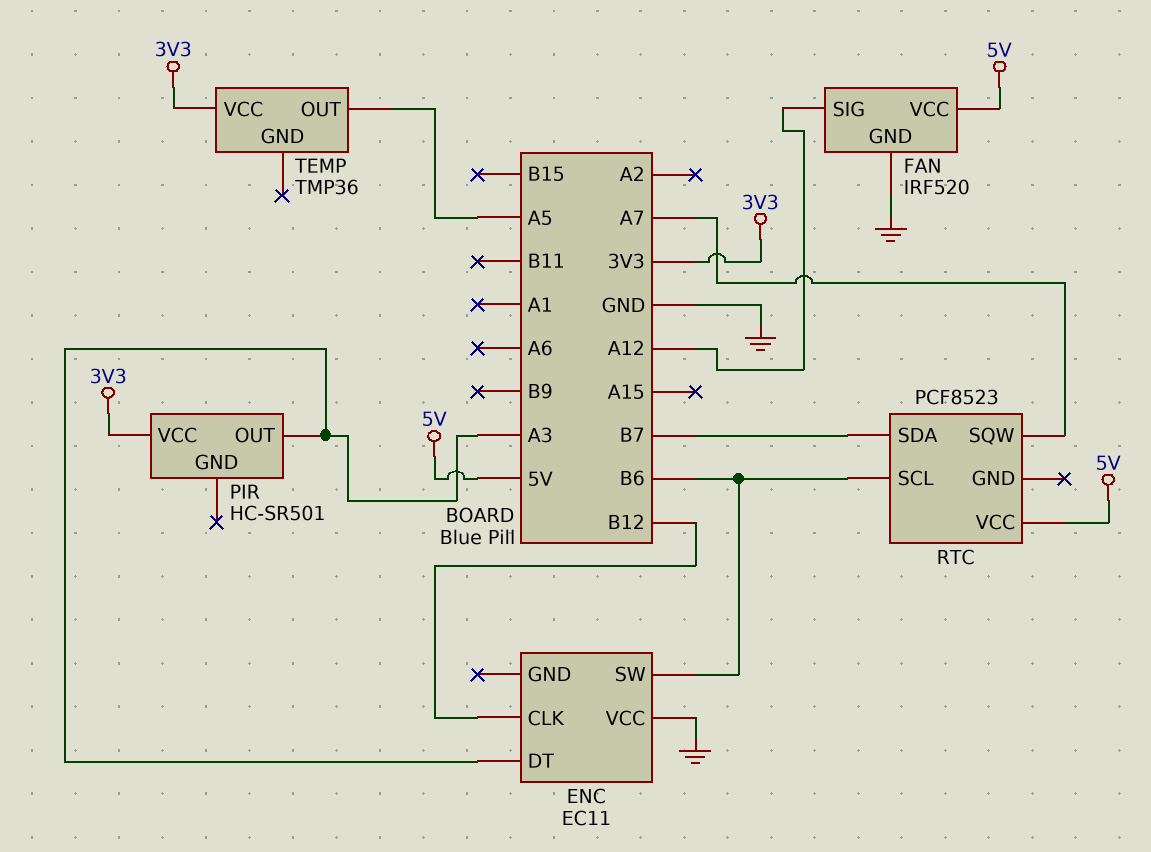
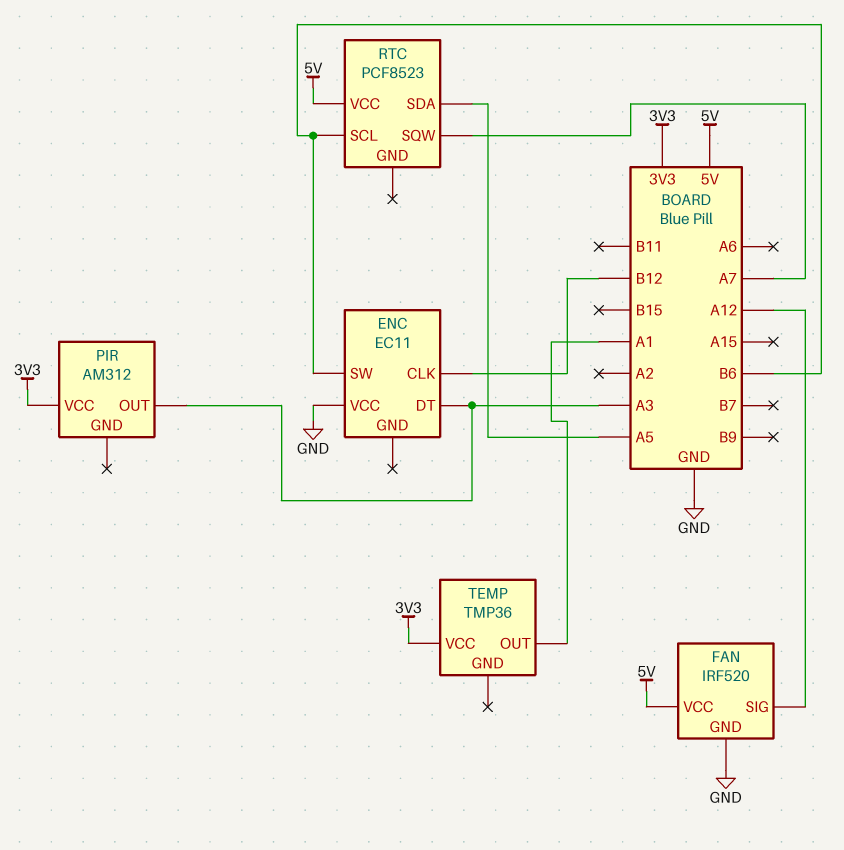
PIR: HC-SR501 -> AM312
RTC pin SDA: B7 -> A5
TEMP pin OUT: A5 -> A1

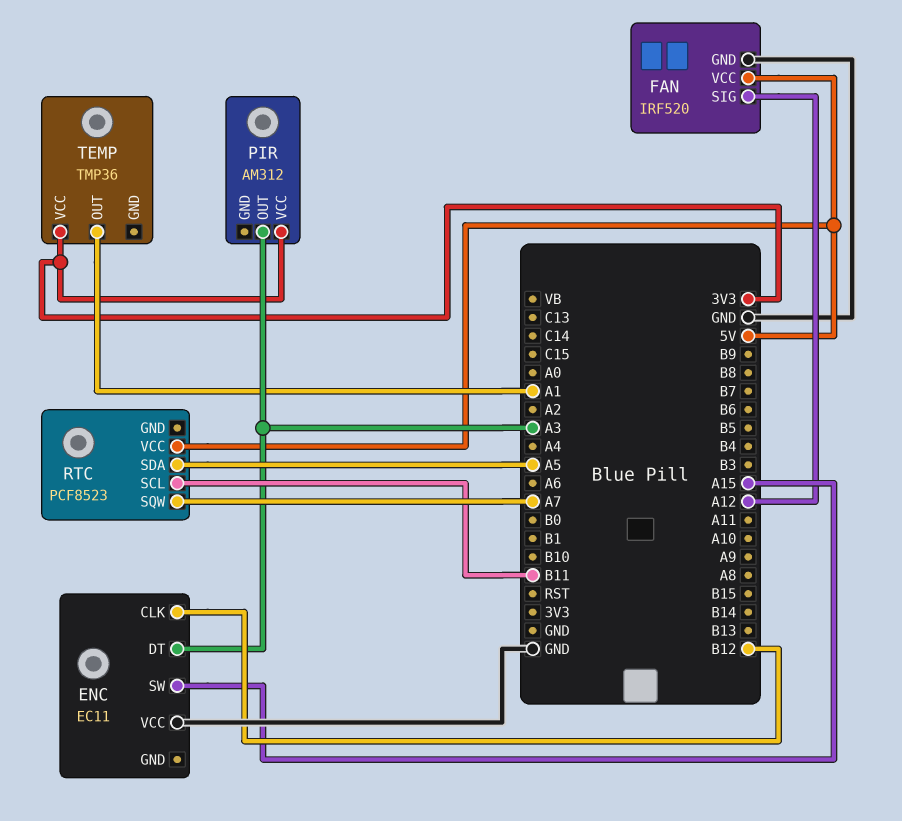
ENC pin SW: B6 -> A15
RTC pin SCL: B6 -> B11

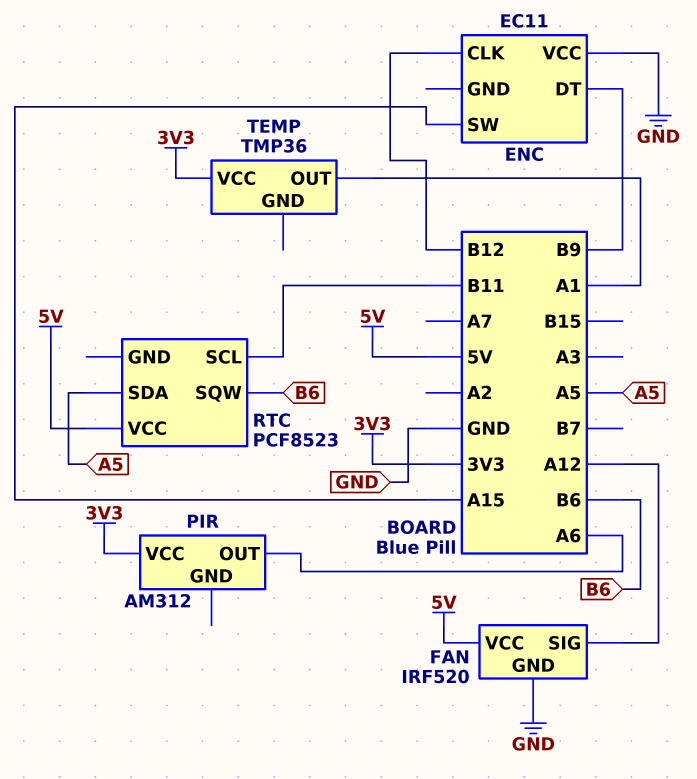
ENC pin DT: A3 -> B9
PIR pin OUT: A3 -> A6
RTC pin SQW: A7 -> B6

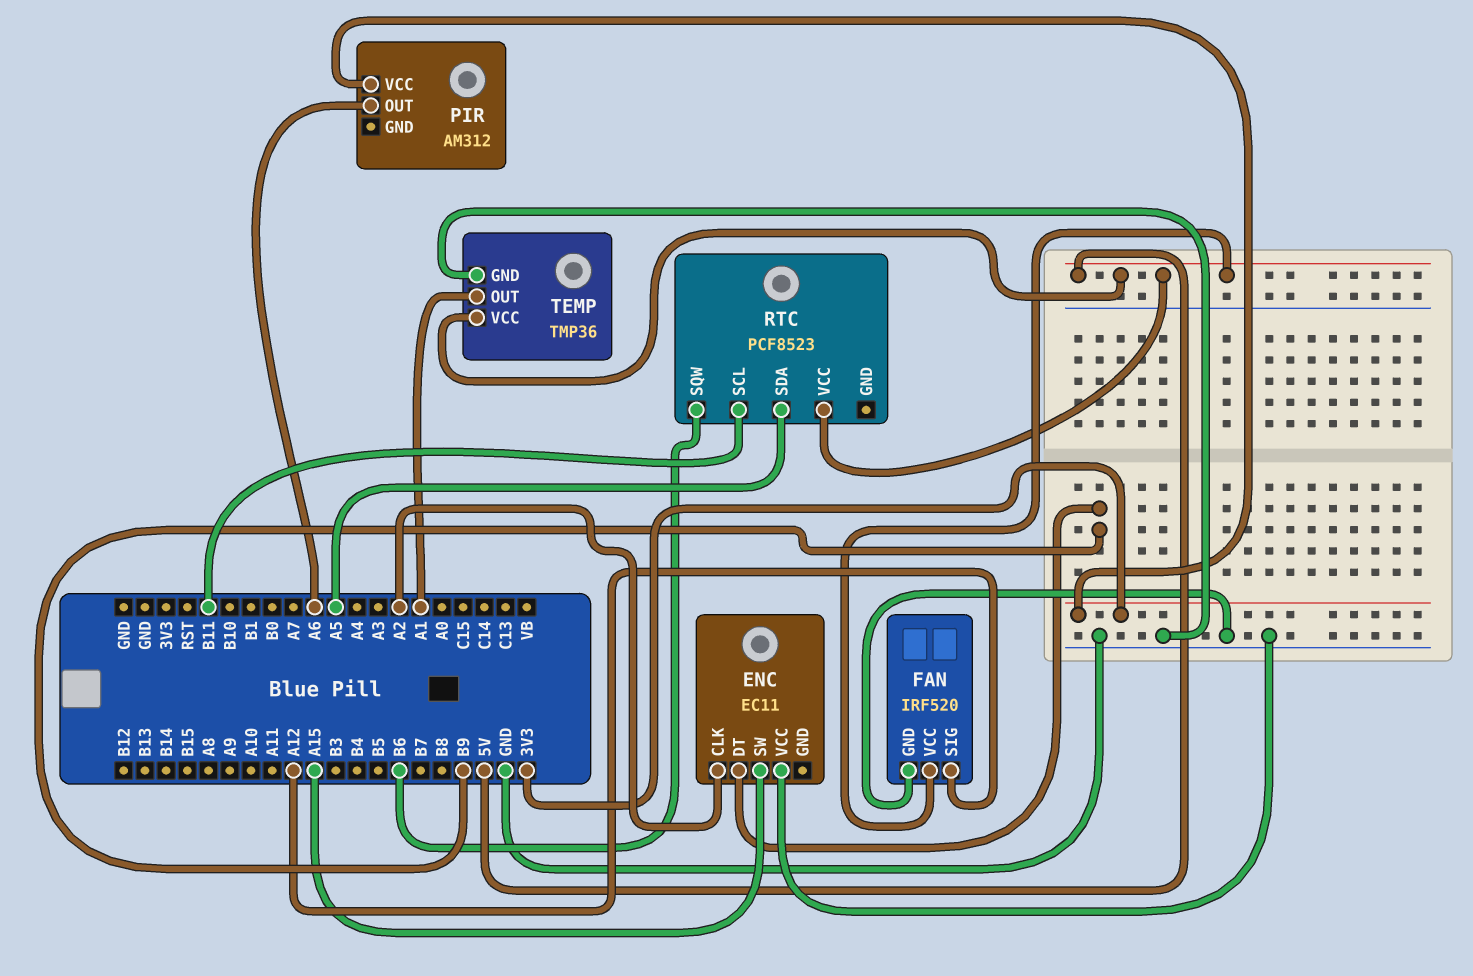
ENC pin CLK: B12 -> A2
TEMP pin GND: none -> GND
TEMP pin VCC: 3V3 -> 5V

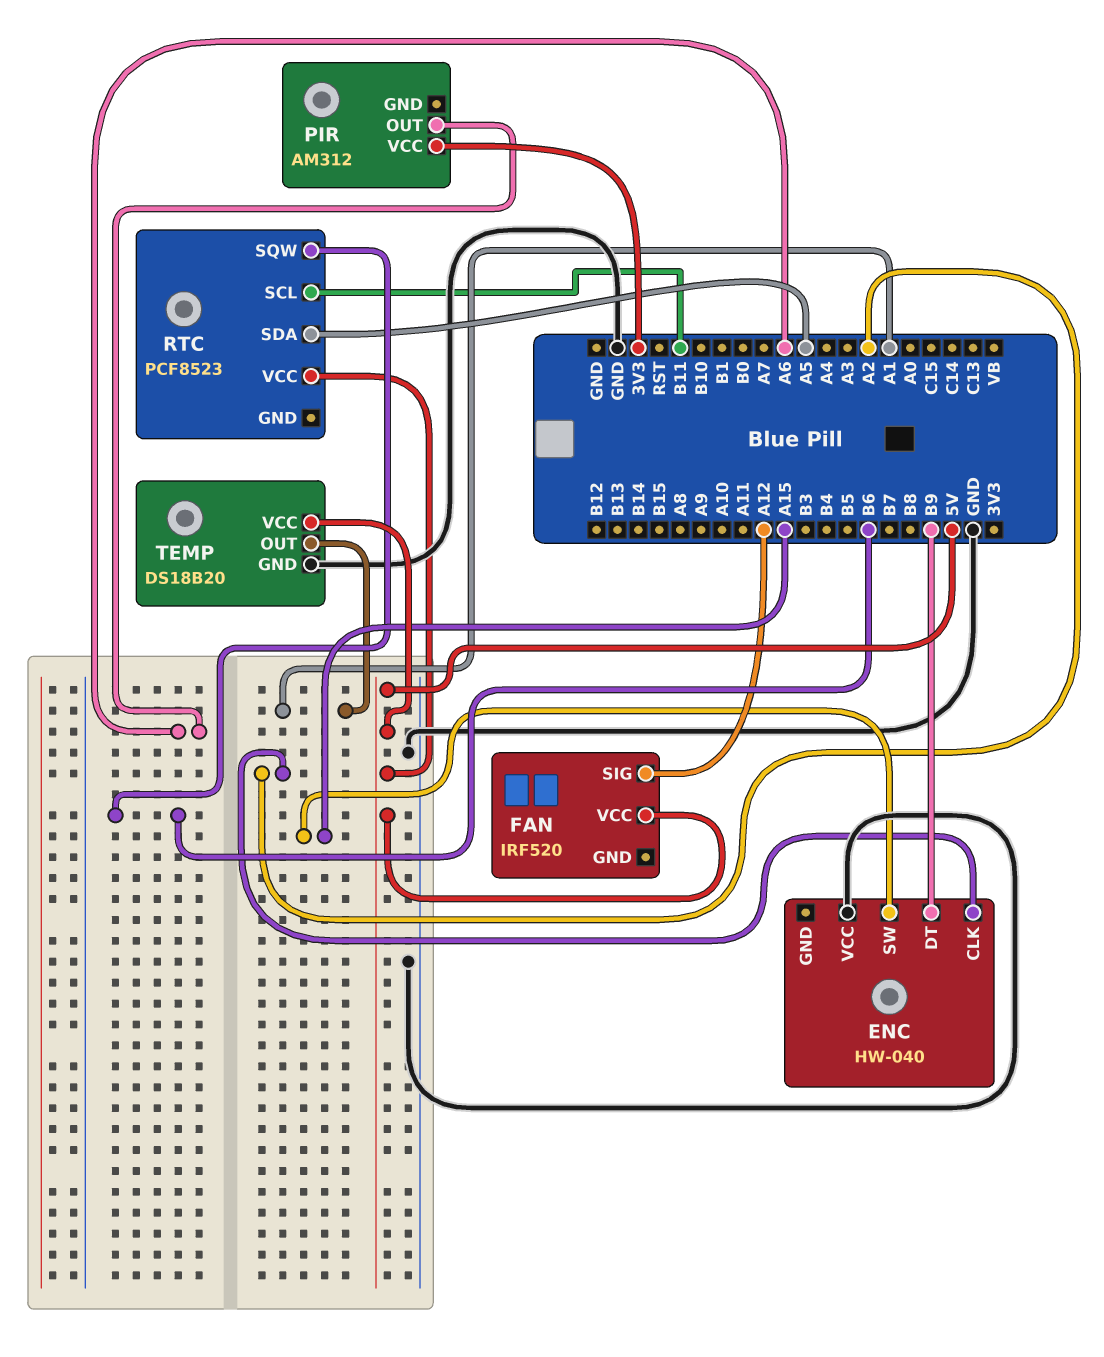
ENC: EC11 -> HW-040
FAN pin GND: GND -> none
TEMP: TMP36 -> DS18B20

